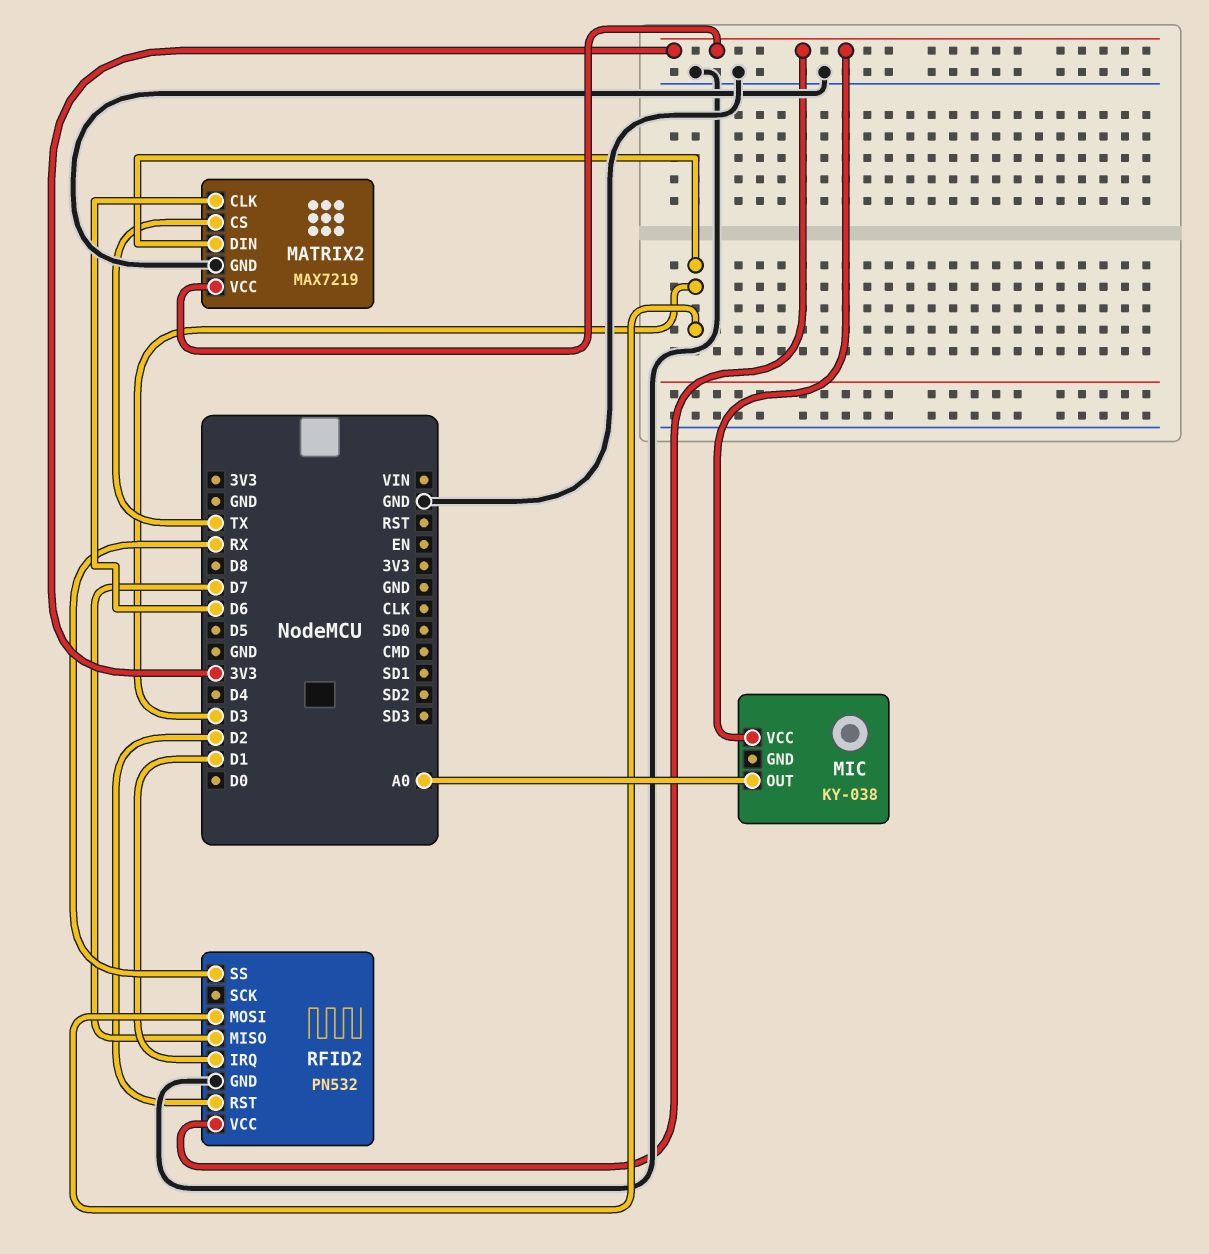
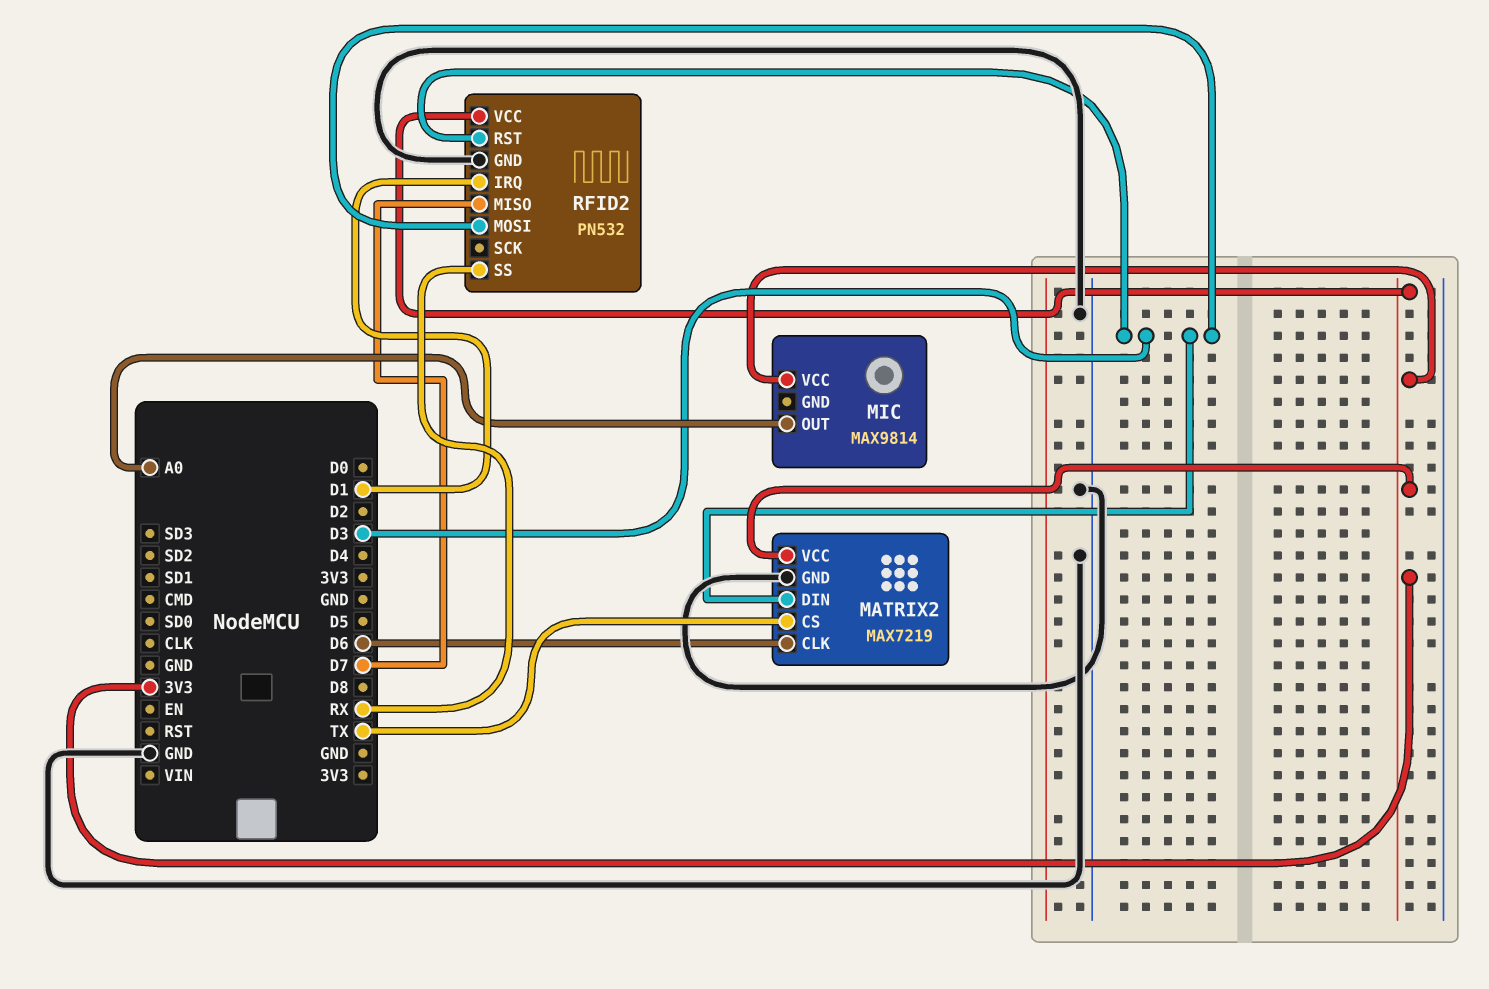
MIC: KY-038 -> MAX9814
RFID2 pin RST: D2 -> D3

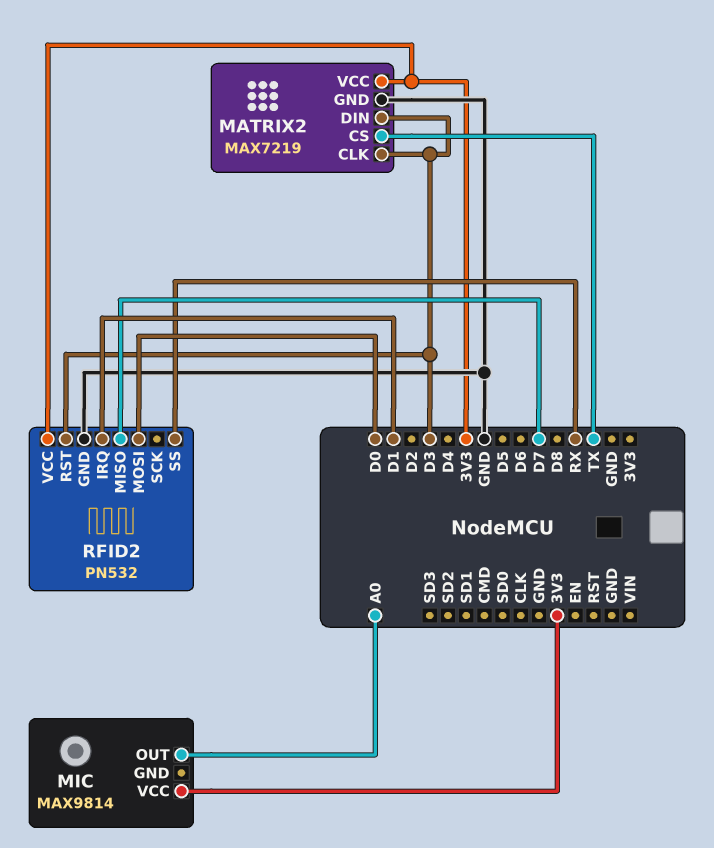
MATRIX2 pin CLK: D6 -> D3
RFID2 pin MOSI: D3 -> D0

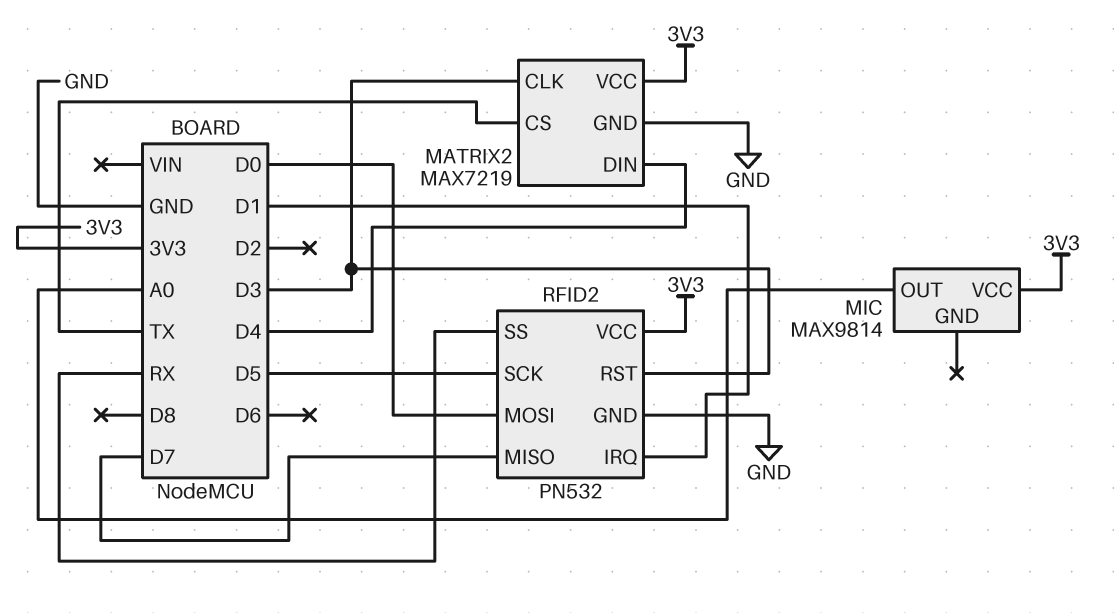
MATRIX2 pin DIN: D3 -> D4
RFID2 pin SCK: none -> D5

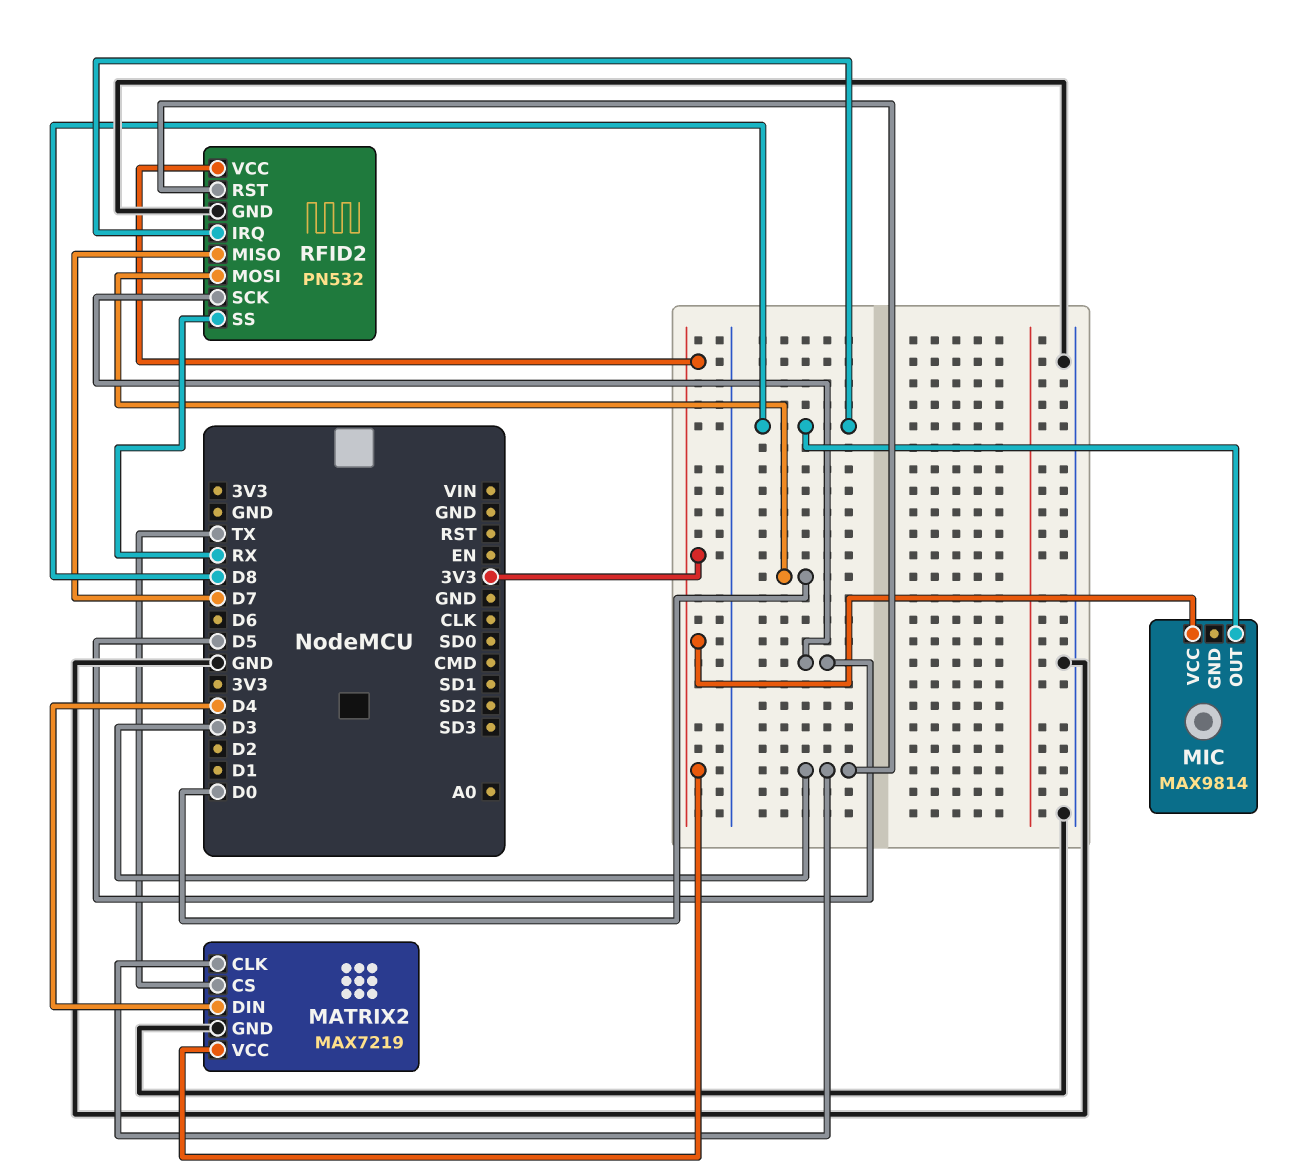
MIC pin OUT: A0 -> D8
RFID2 pin IRQ: D1 -> D8

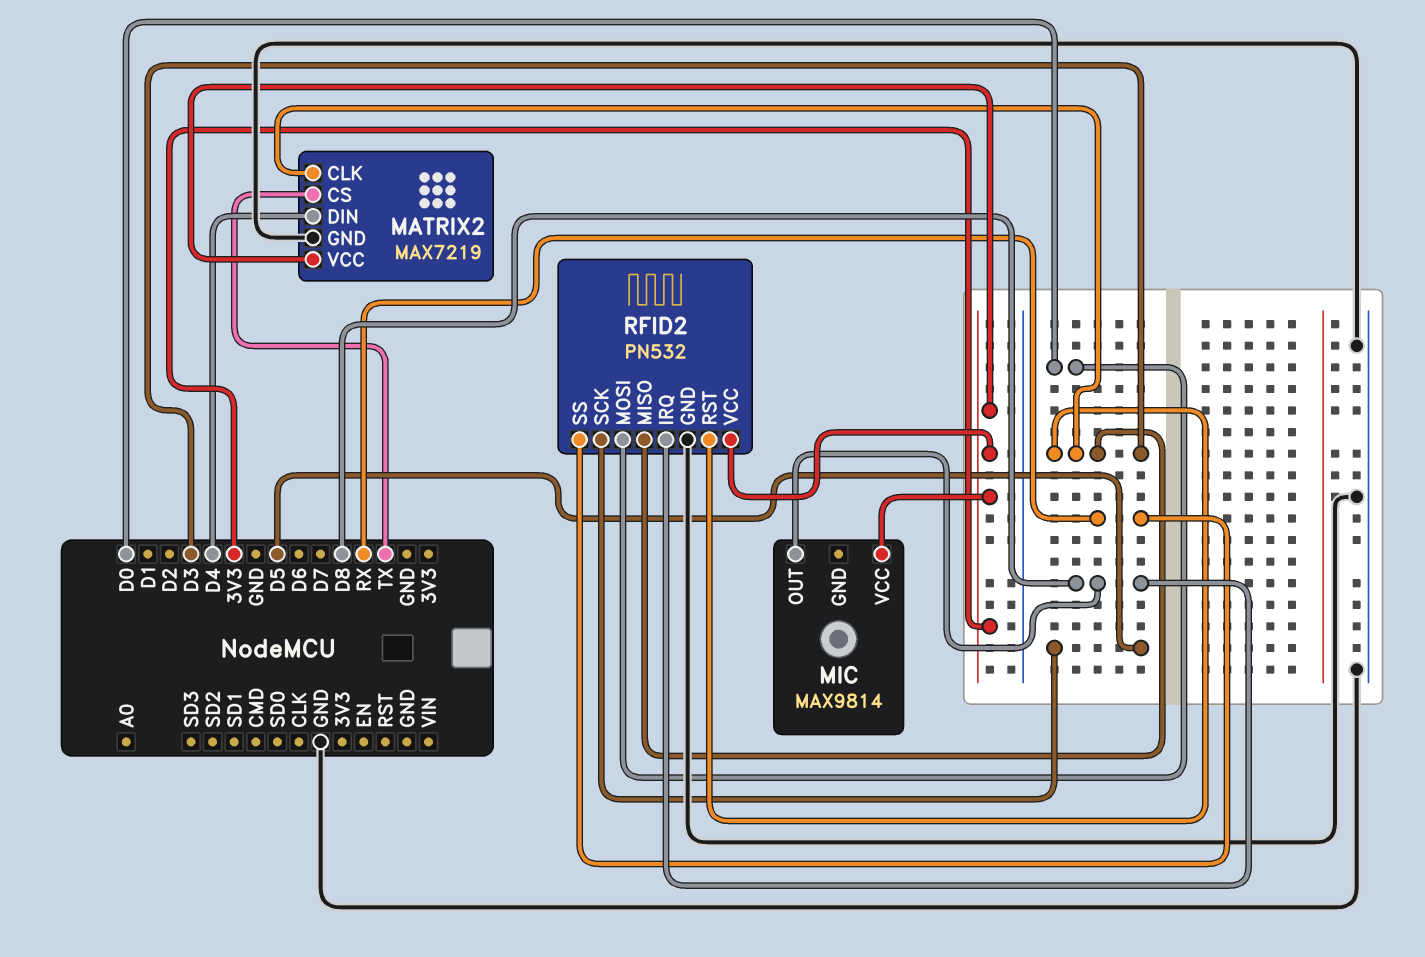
RFID2 pin MISO: D7 -> D3

